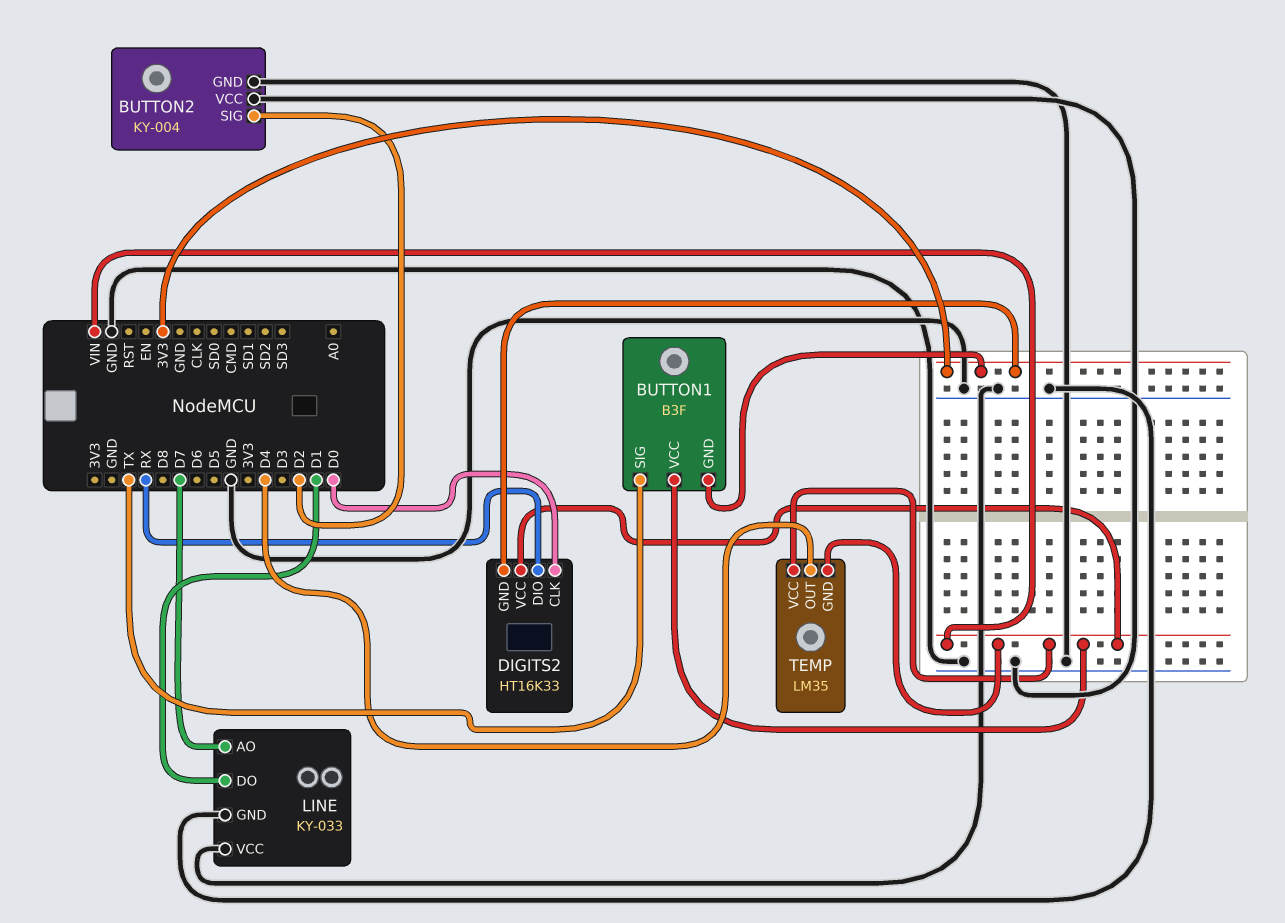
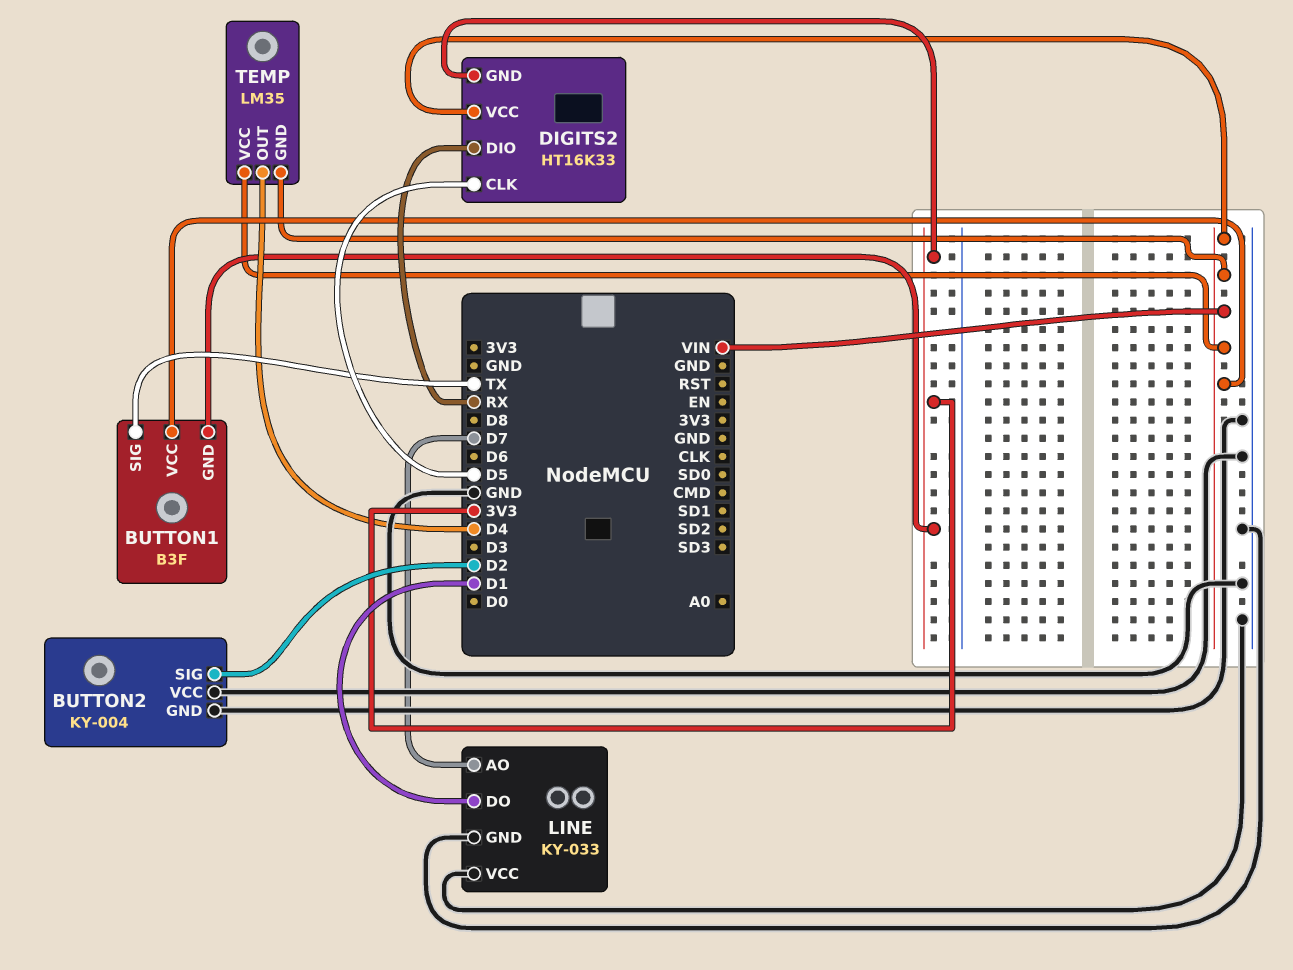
DIGITS2 pin CLK: D0 -> D5

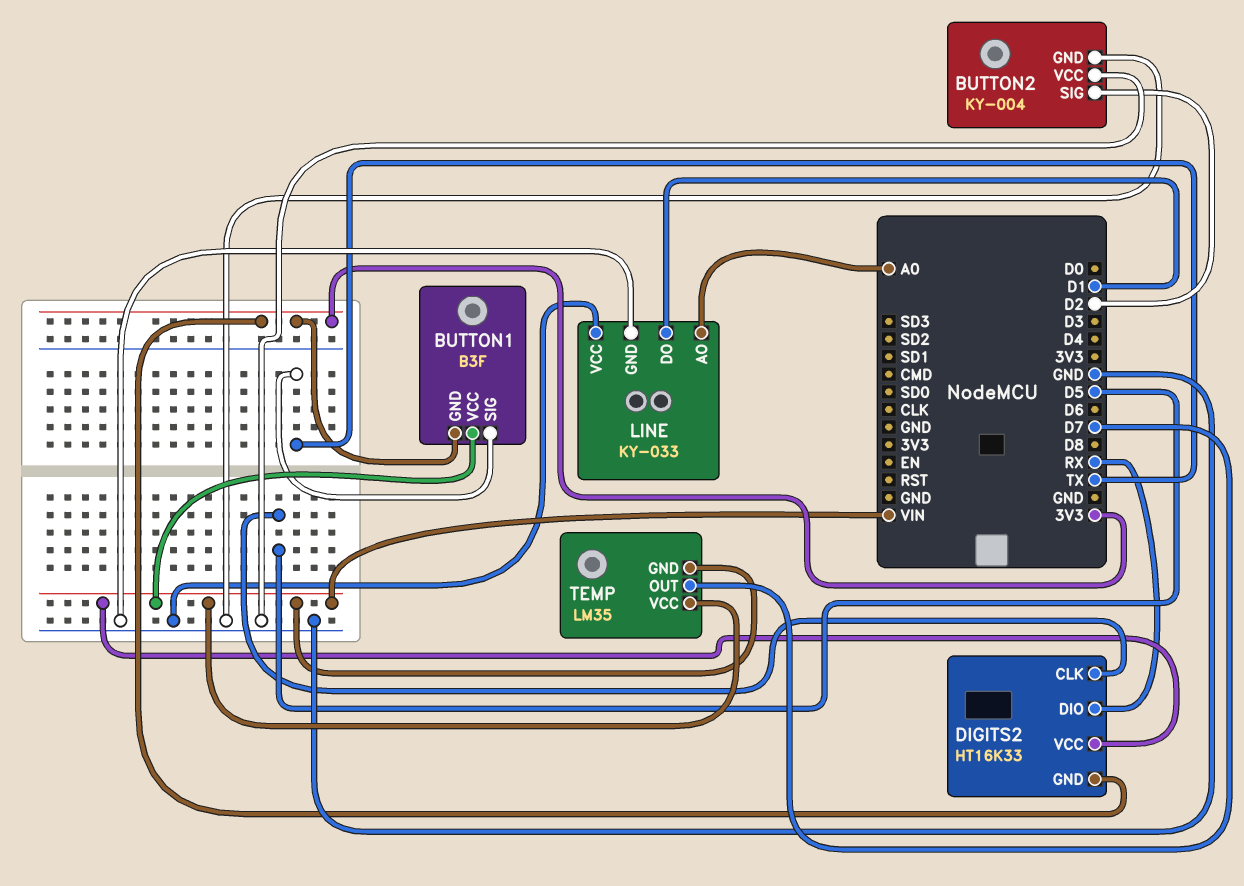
LINE pin AO: D7 -> A0
TEMP pin OUT: D4 -> D7

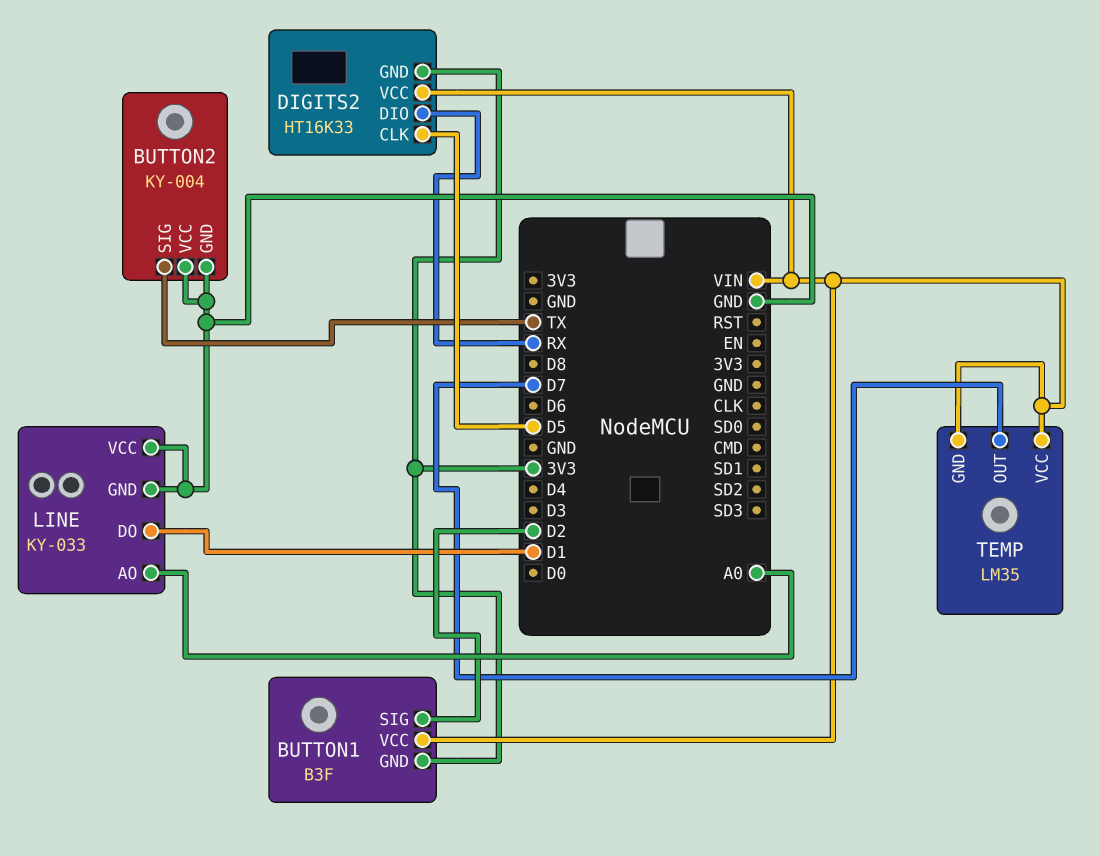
BUTTON1 pin SIG: TX -> D2
BUTTON2 pin SIG: D2 -> TX

